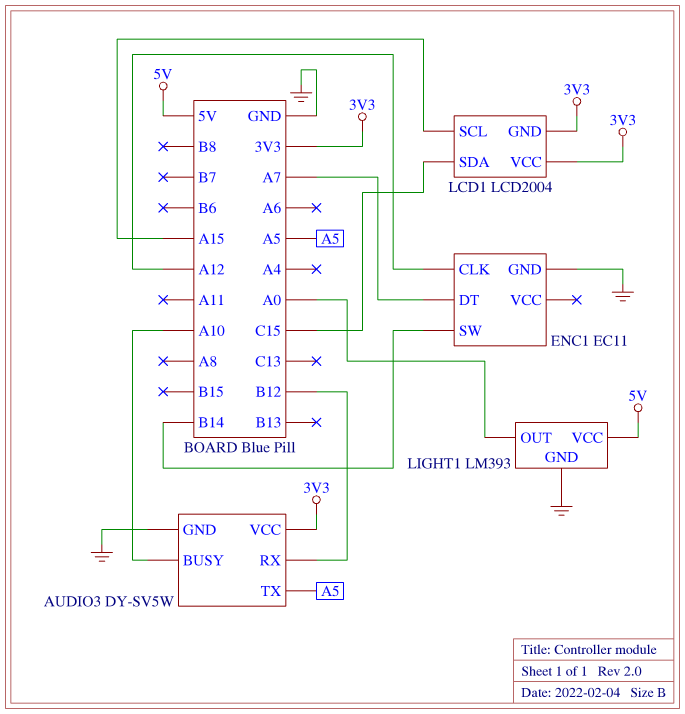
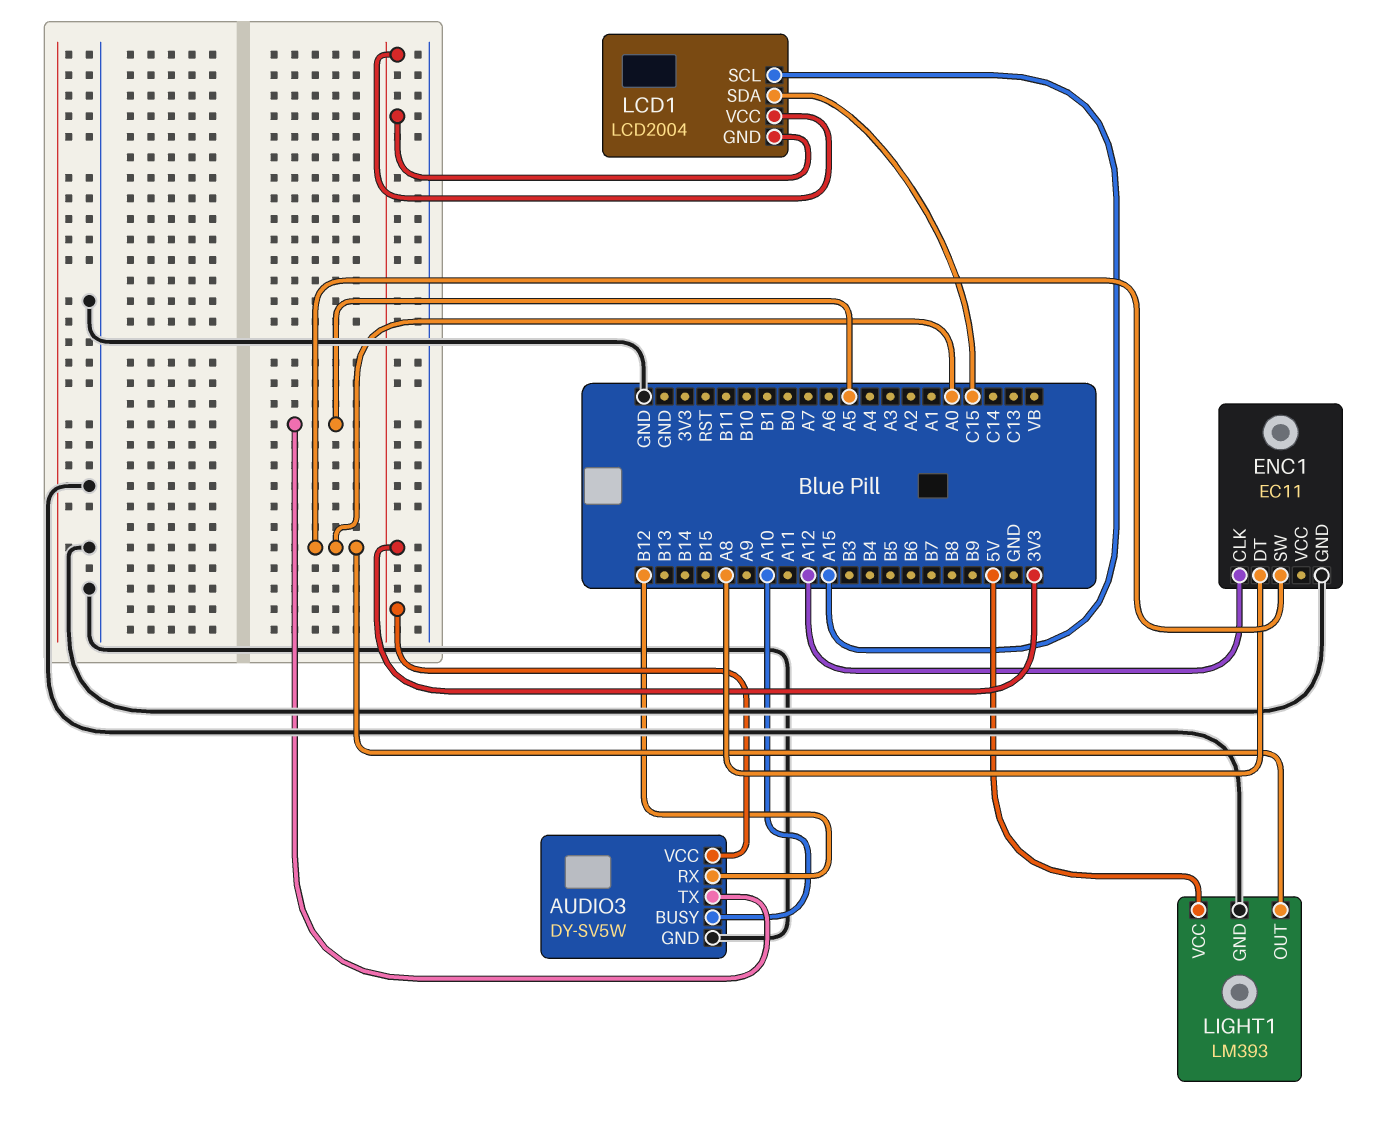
ENC1 pin DT: A7 -> A8
ENC1 pin SW: B14 -> A0

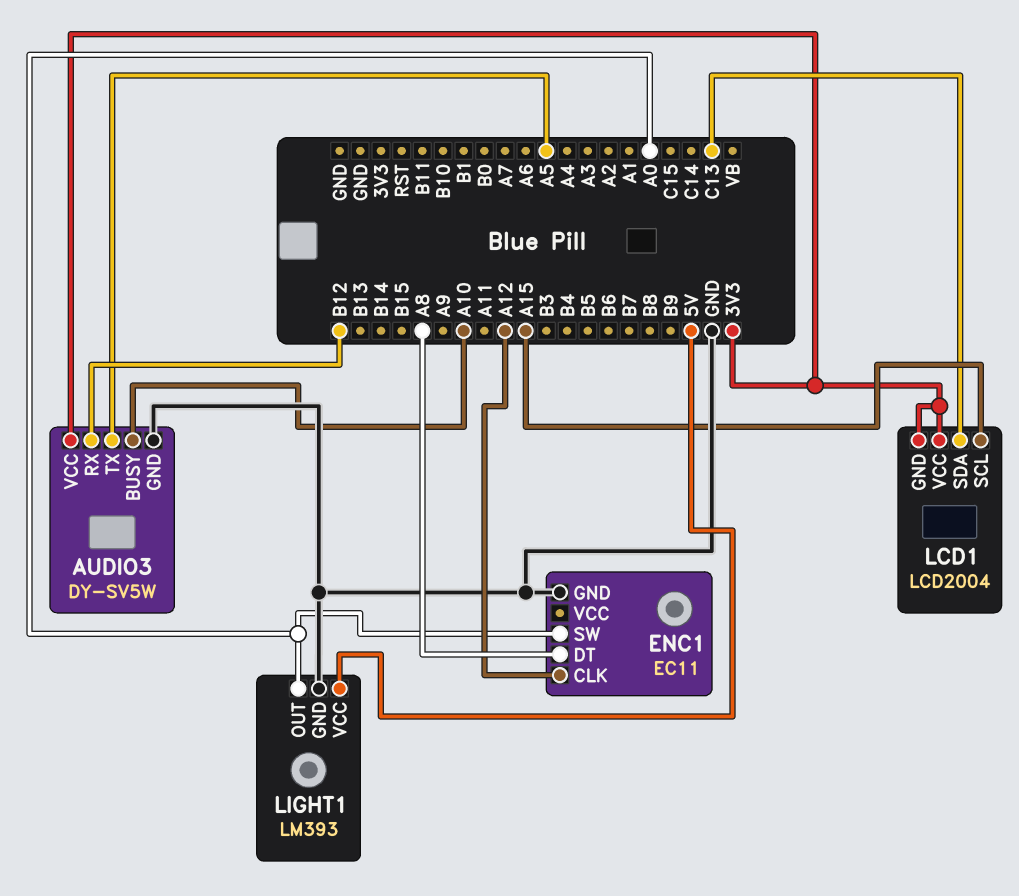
LCD1 pin SDA: C15 -> C13

